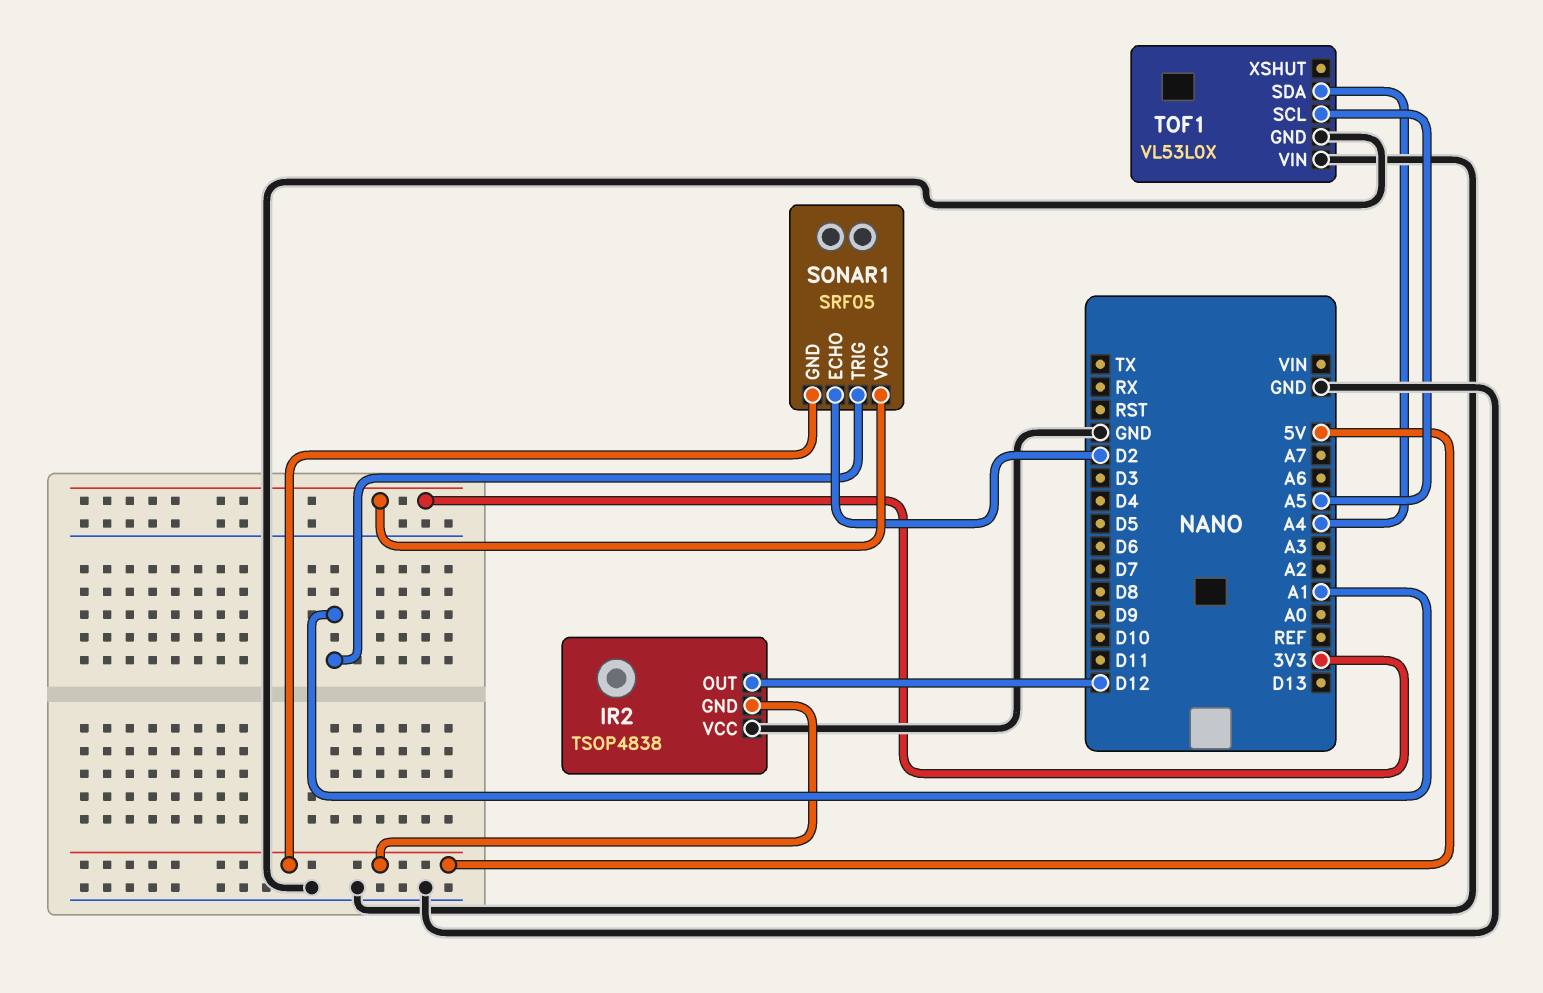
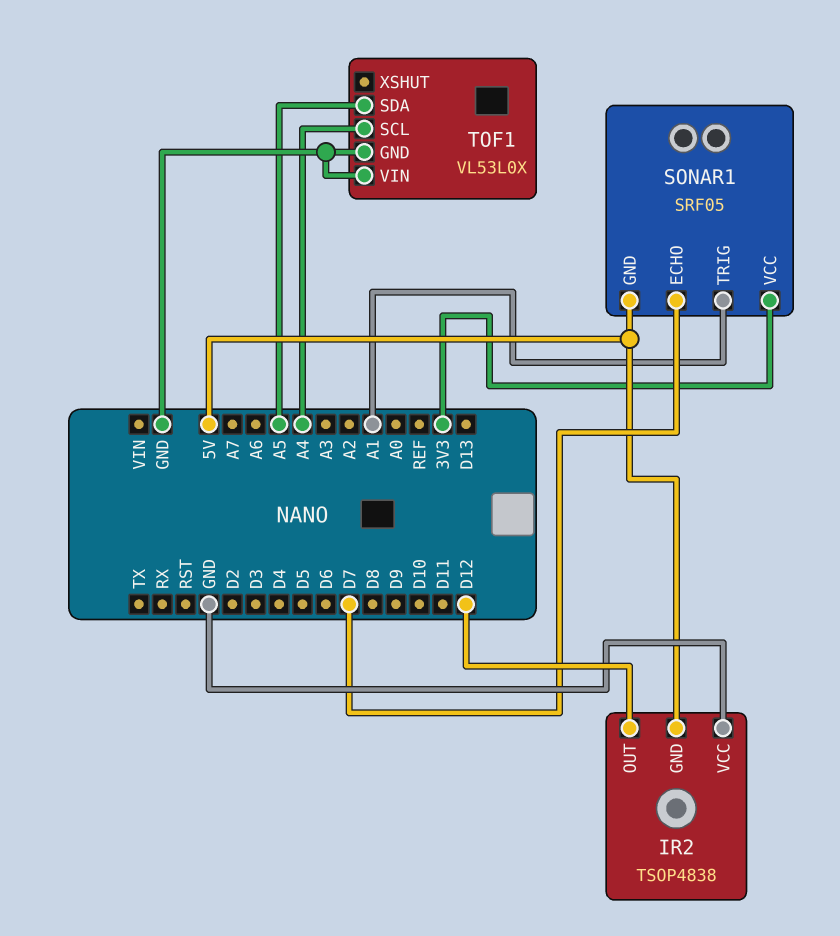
SONAR1 pin ECHO: D2 -> D7
TOF1 pin SCL: A5 -> A4
TOF1 pin SDA: A4 -> A5

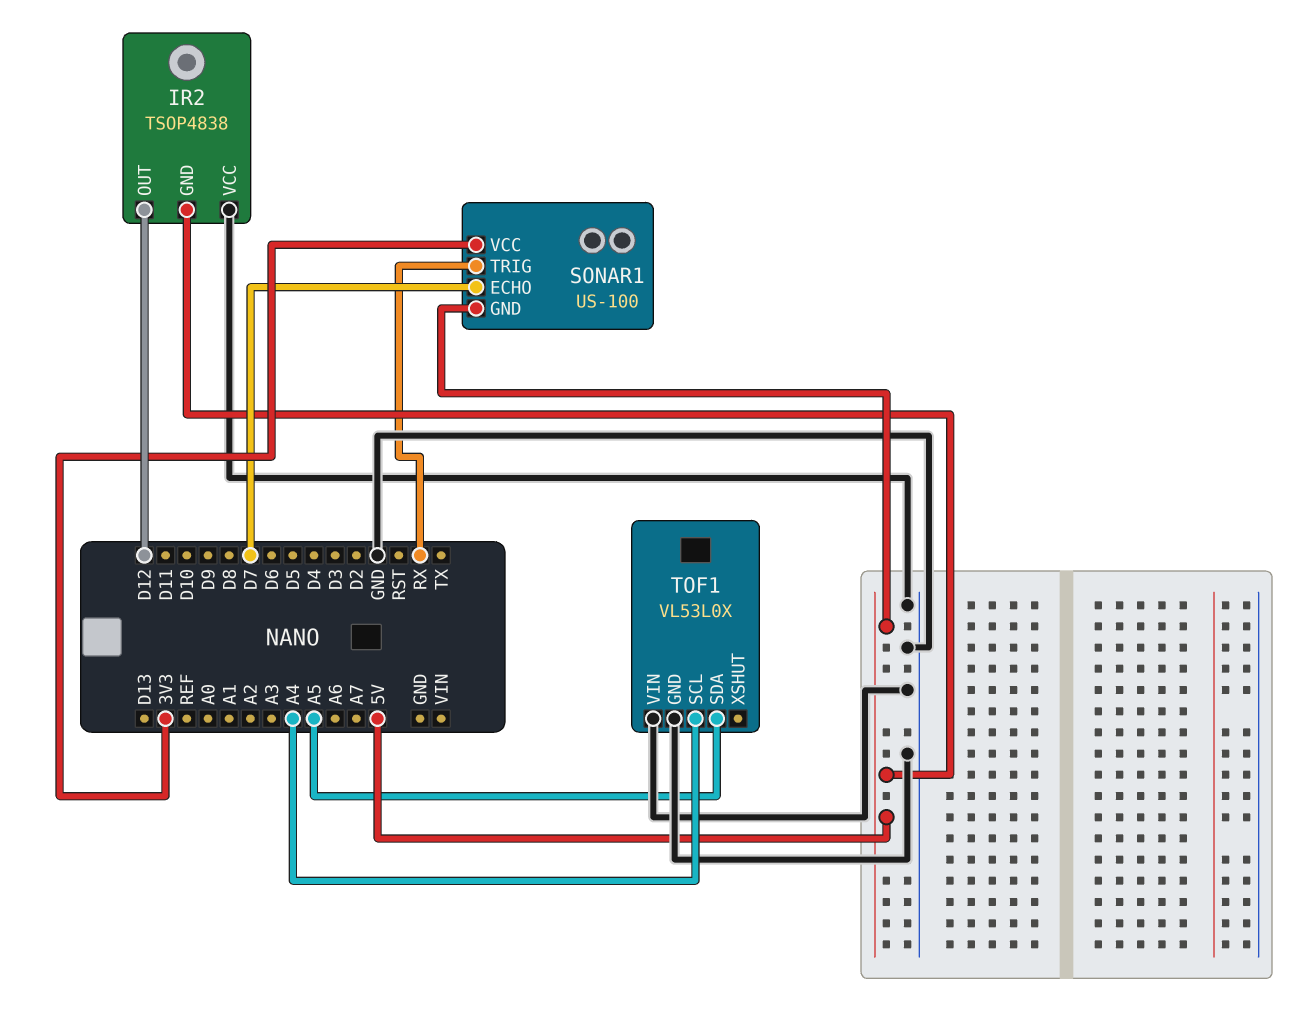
SONAR1: SRF05 -> US-100
SONAR1 pin TRIG: A1 -> RX

